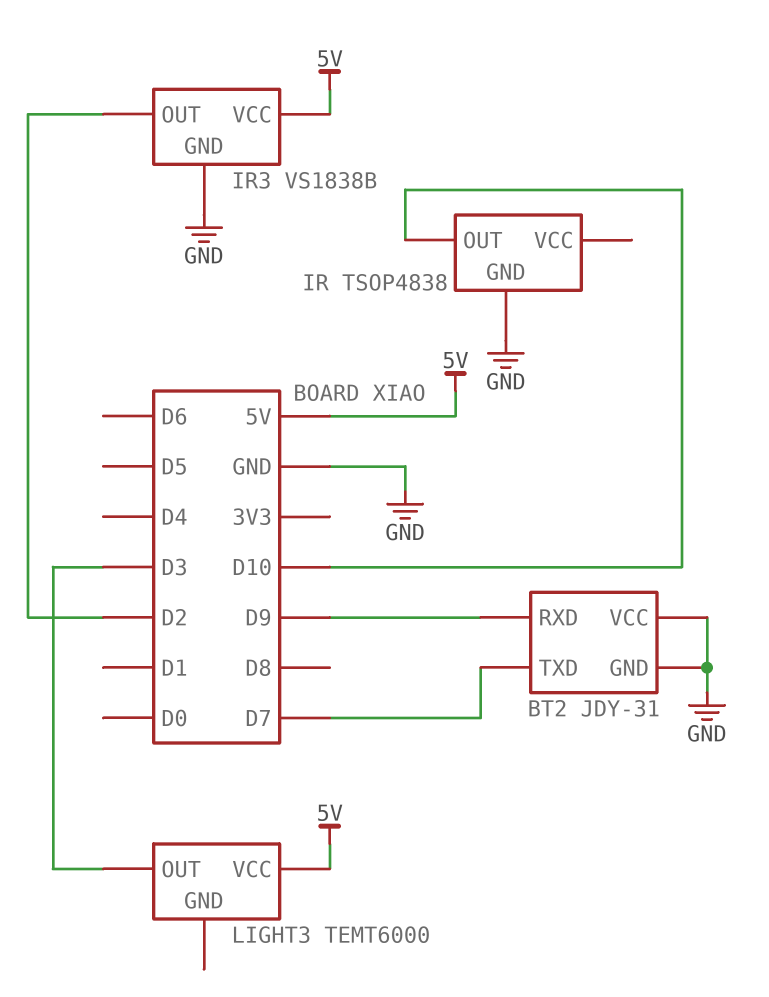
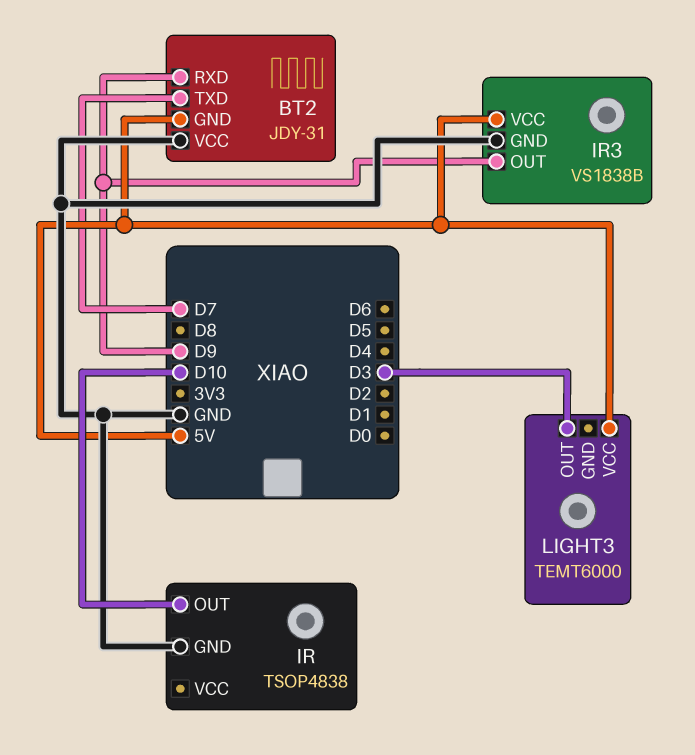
BT2 pin GND: GND -> 5V
IR3 pin OUT: D2 -> D9

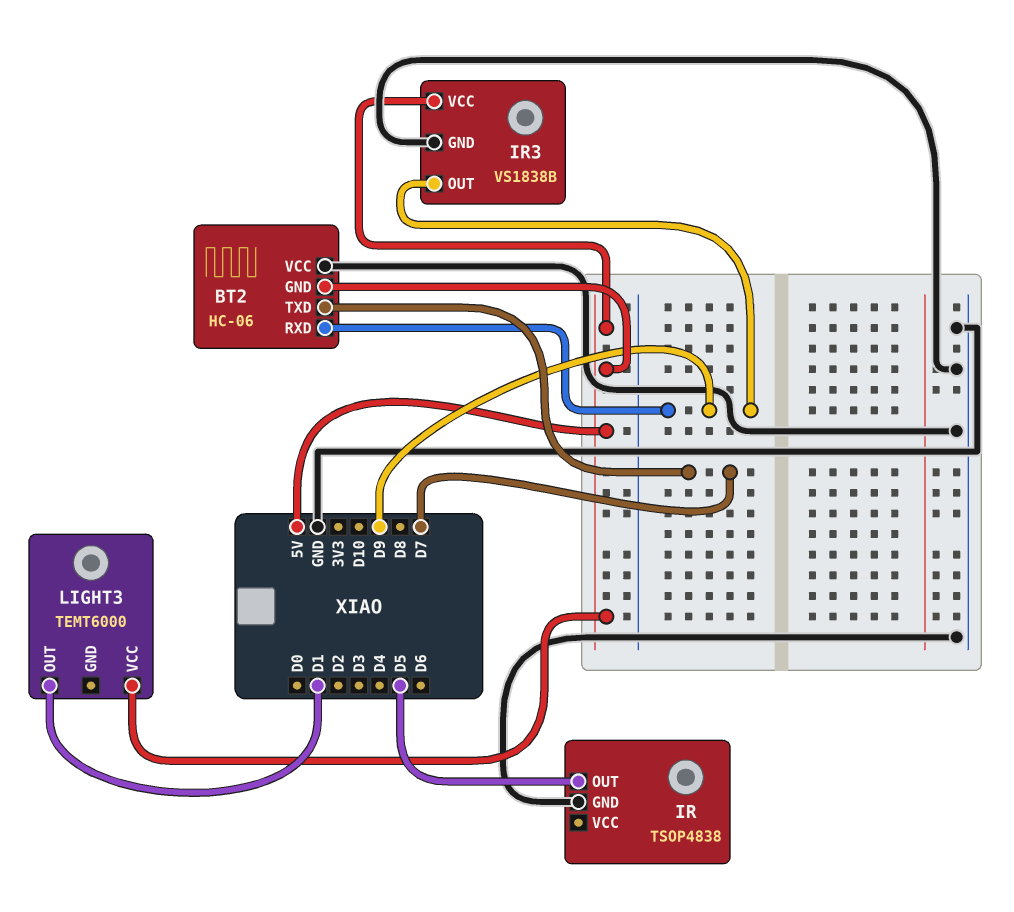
BT2: JDY-31 -> HC-06
IR pin OUT: D10 -> D5
LIGHT3 pin OUT: D3 -> D1

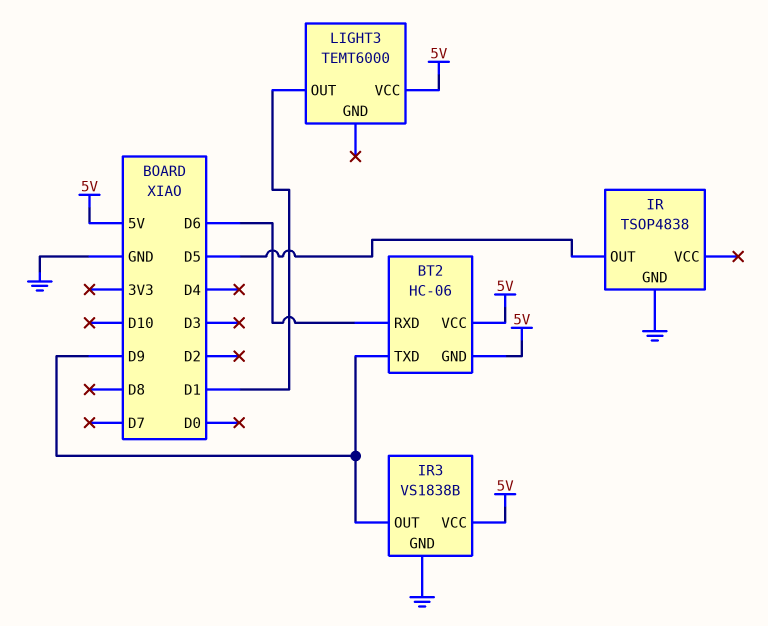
BT2 pin RXD: D9 -> D6
BT2 pin TXD: D7 -> D9
BT2 pin VCC: GND -> 5V

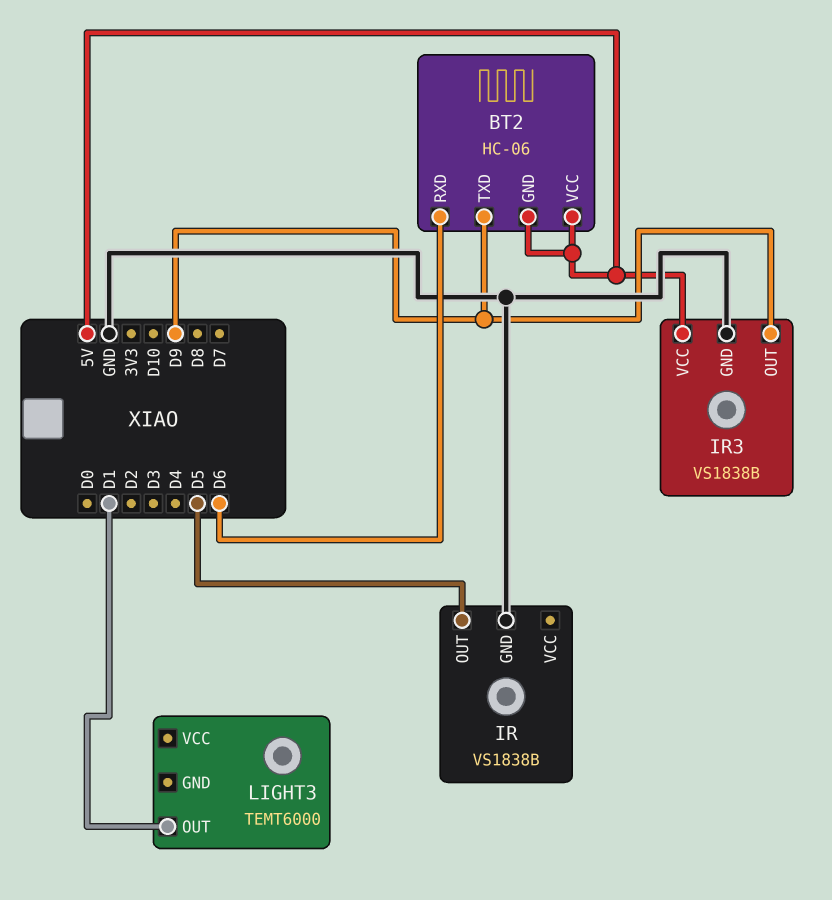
IR: TSOP4838 -> VS1838B
LIGHT3 pin VCC: 5V -> none

